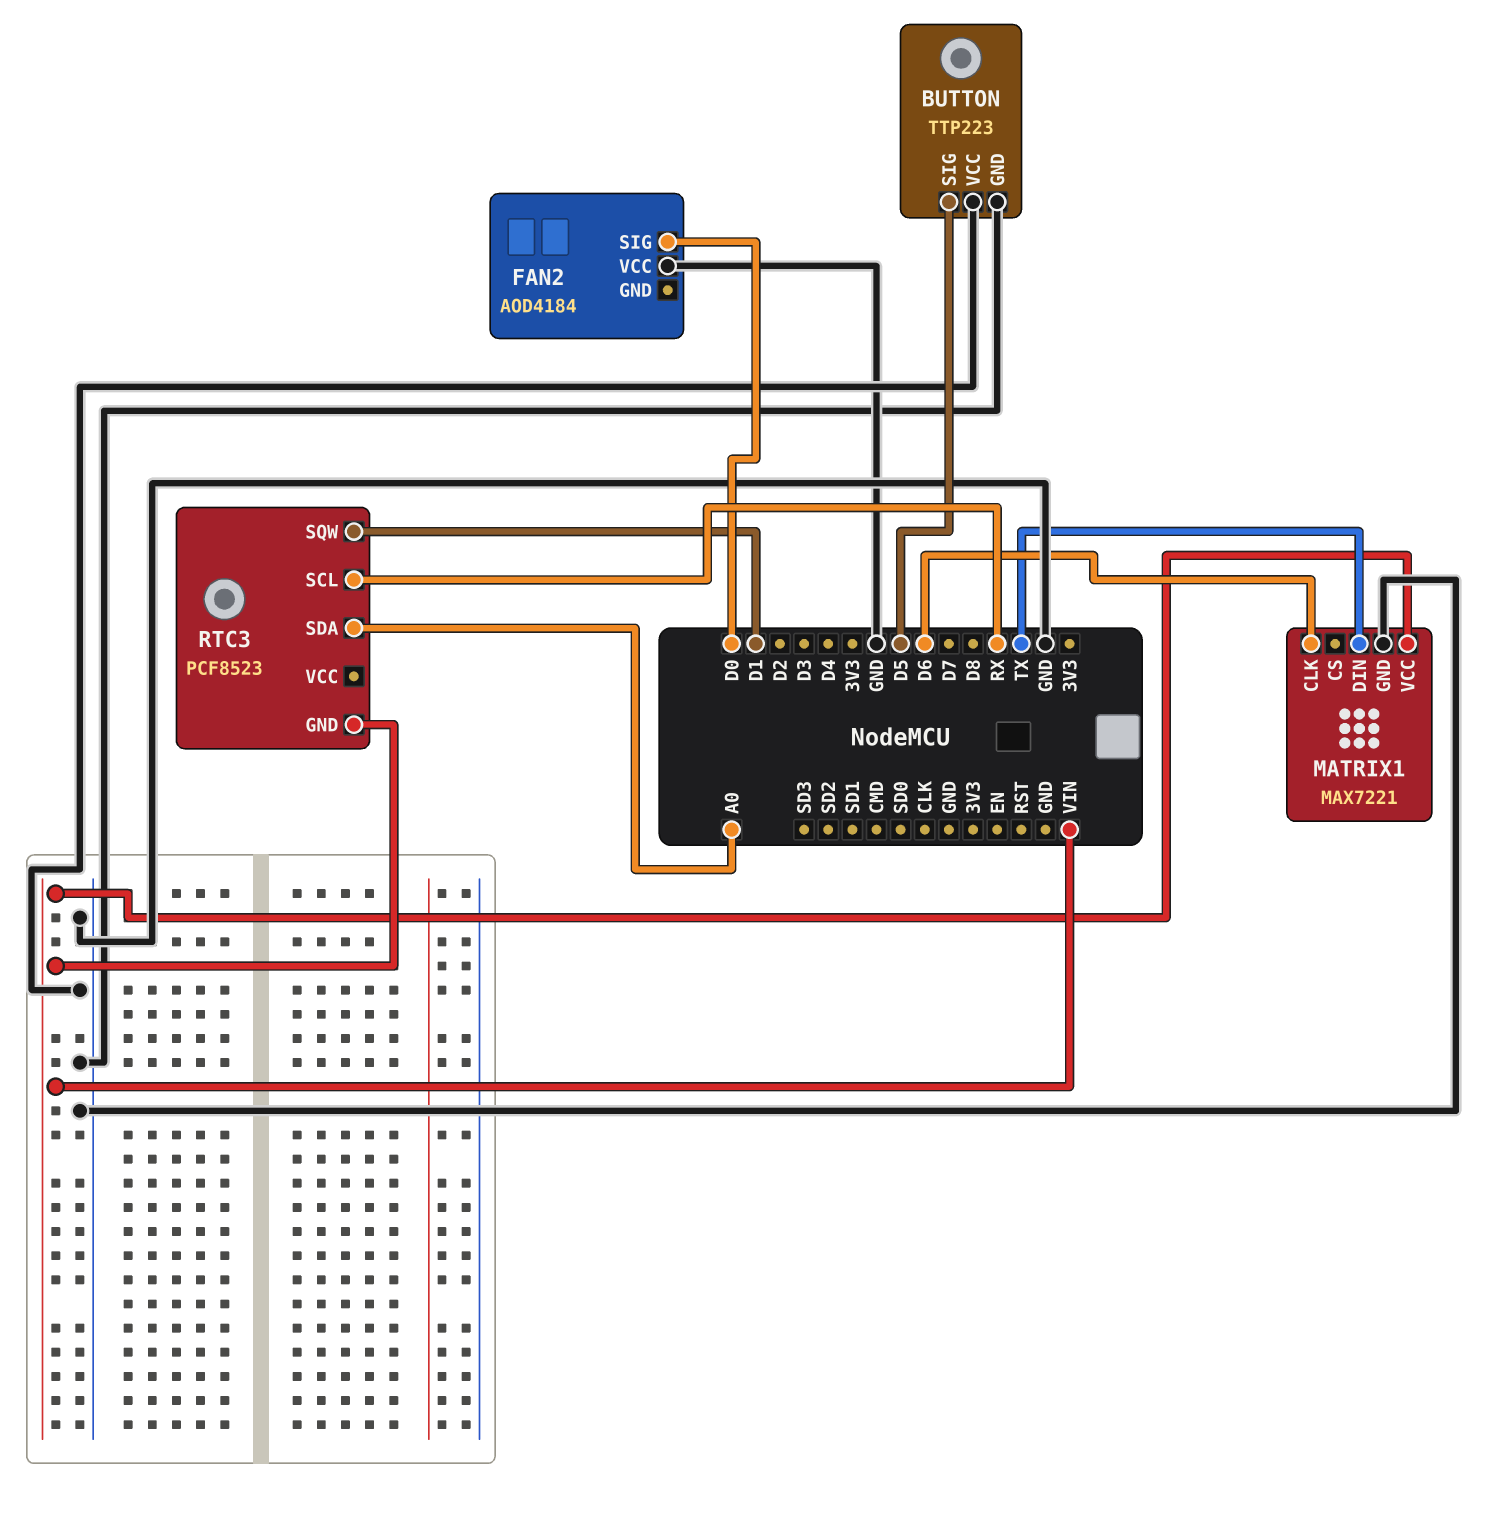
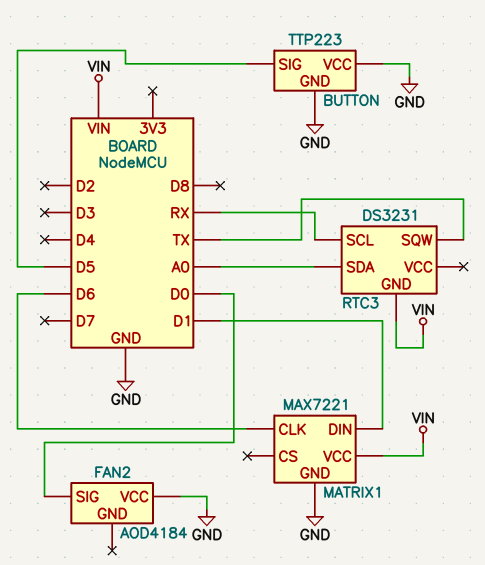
MATRIX1 pin DIN: TX -> D1
RTC3: PCF8523 -> DS3231
RTC3 pin SQW: D1 -> TX

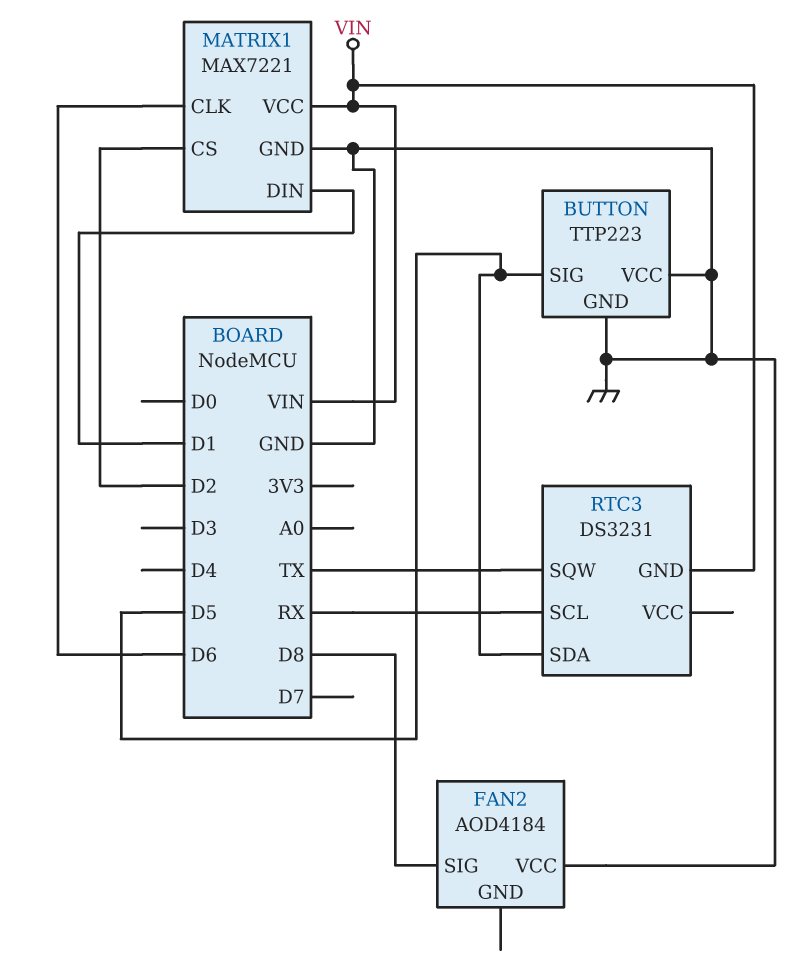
FAN2 pin SIG: D0 -> D8
MATRIX1 pin CS: none -> D2
RTC3 pin SDA: A0 -> D5

